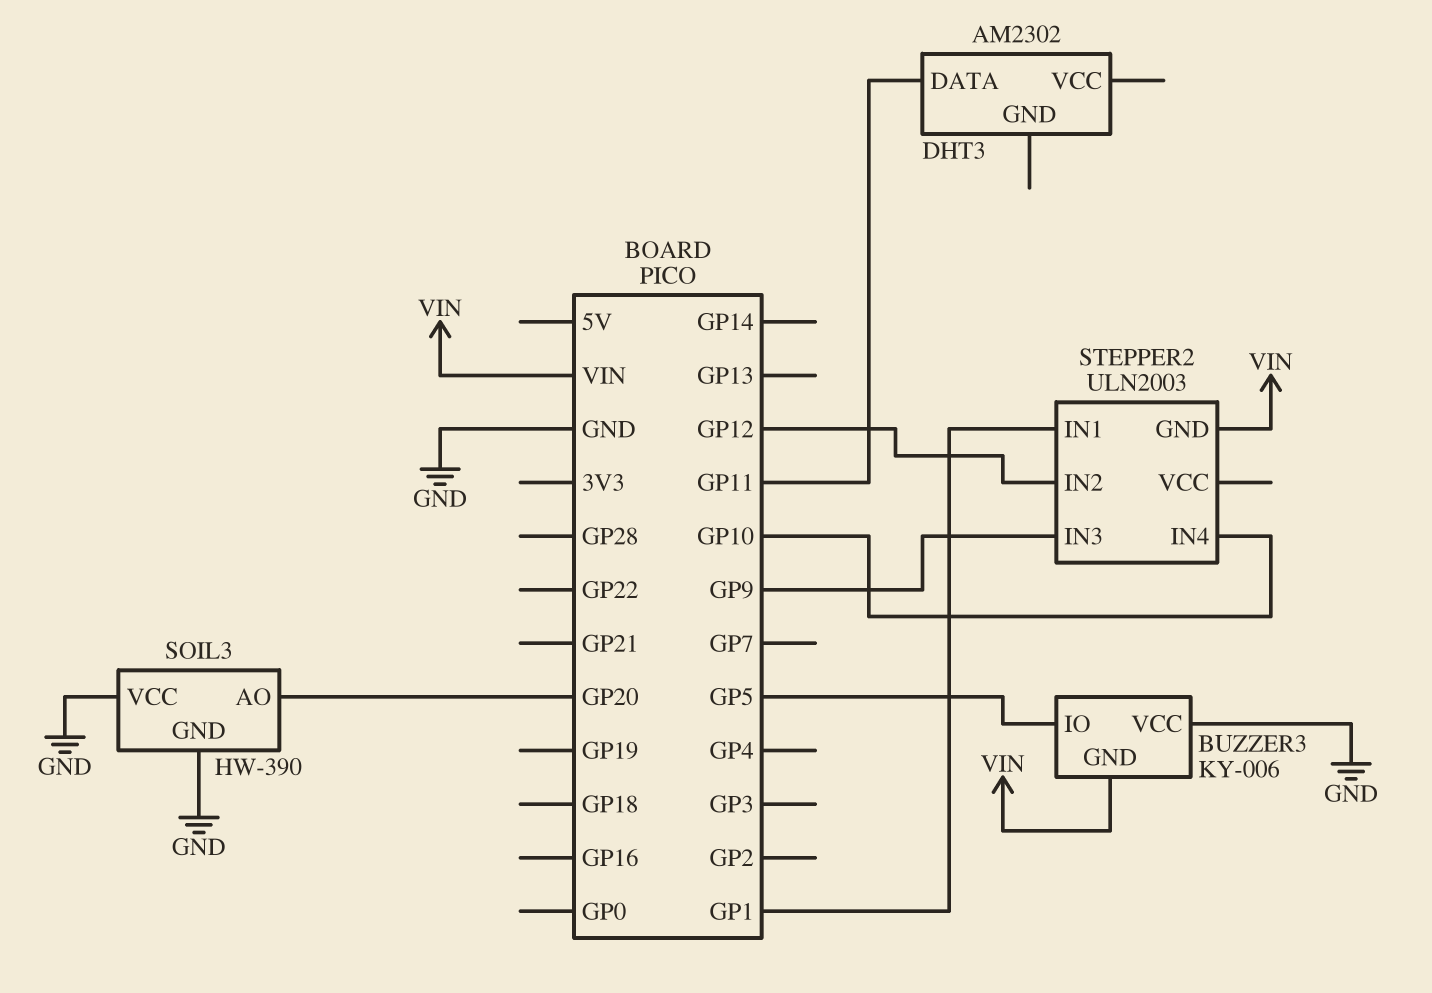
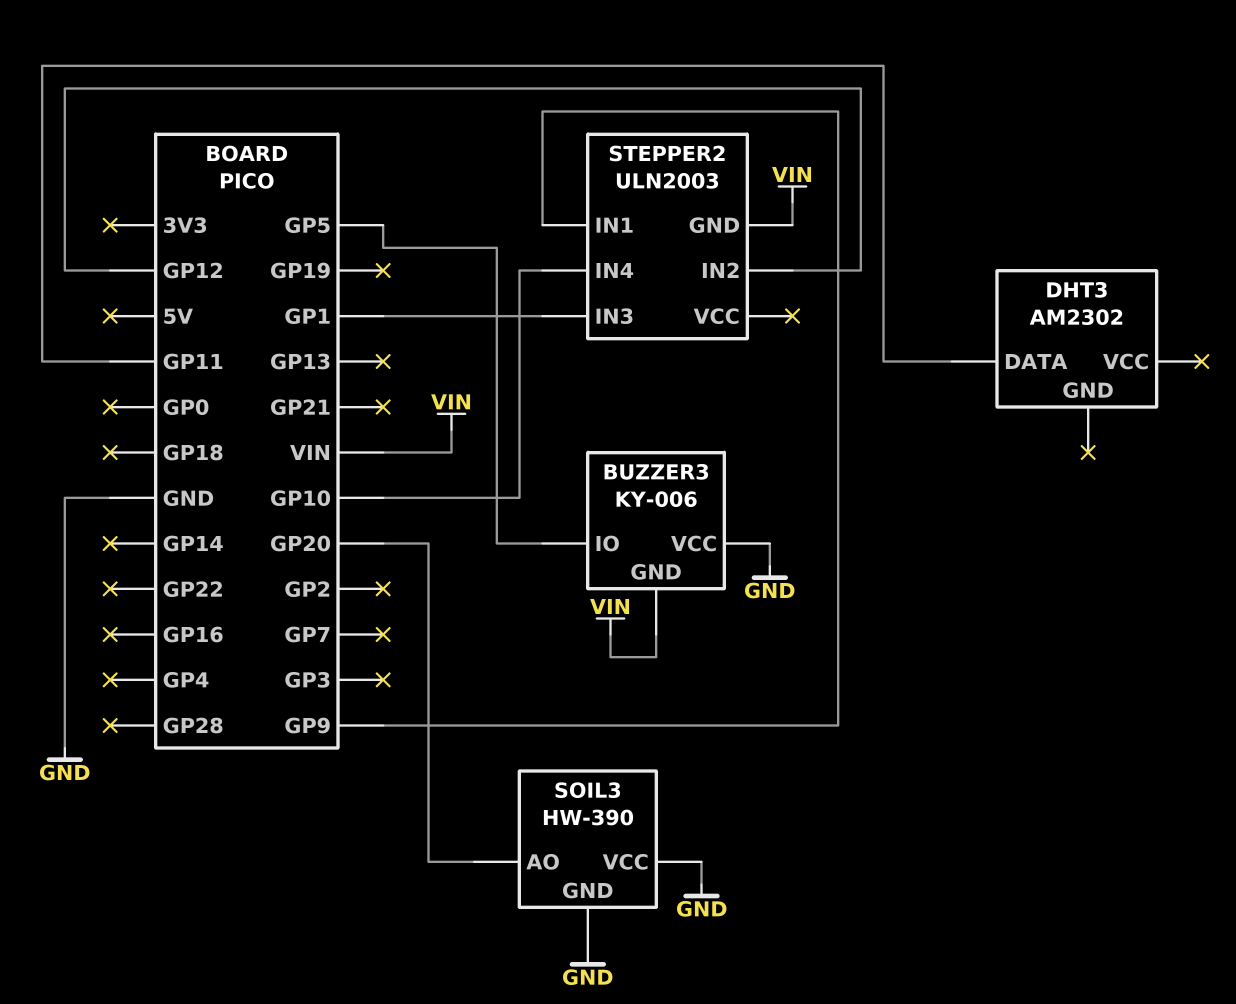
STEPPER2 pin IN1: GP1 -> GP9
STEPPER2 pin IN3: GP9 -> GP1

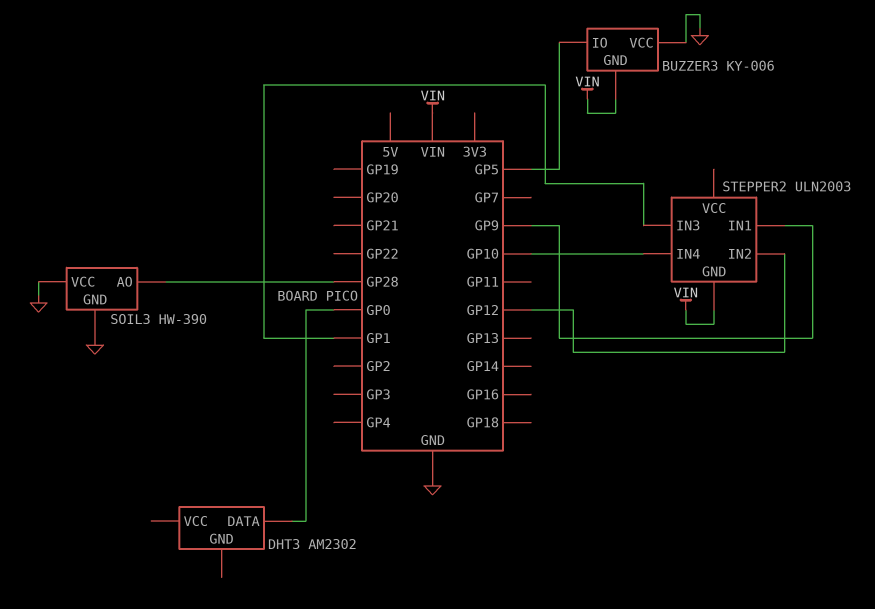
DHT3 pin DATA: GP11 -> GP0
SOIL3 pin AO: GP20 -> GP28

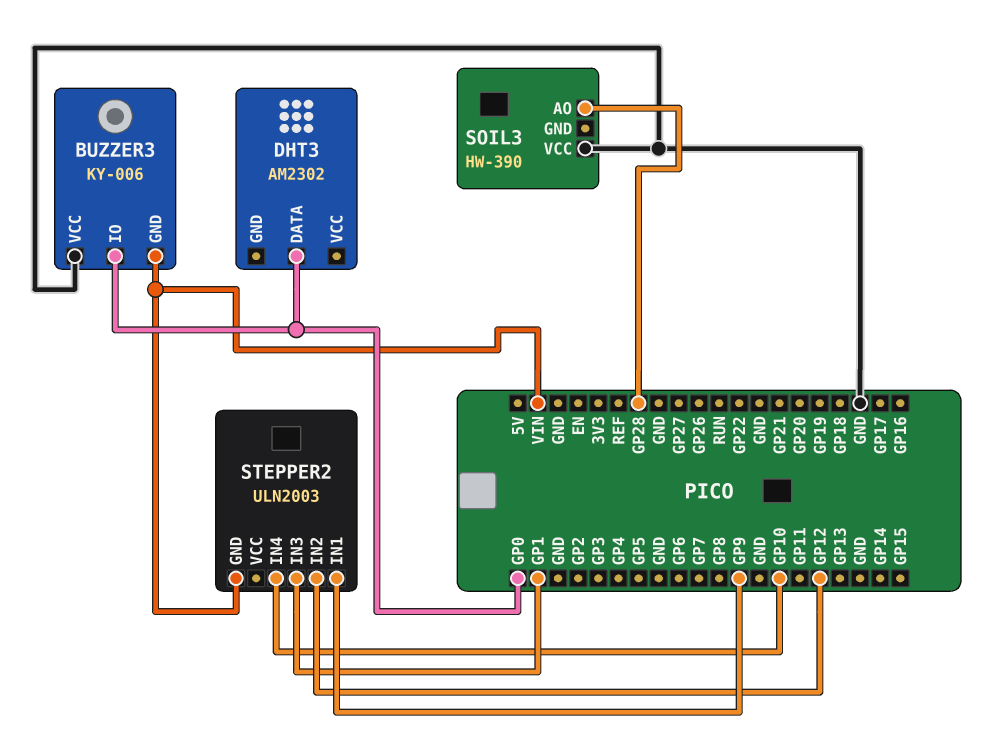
BUZZER3 pin IO: GP5 -> GP0
SOIL3 pin GND: GND -> none

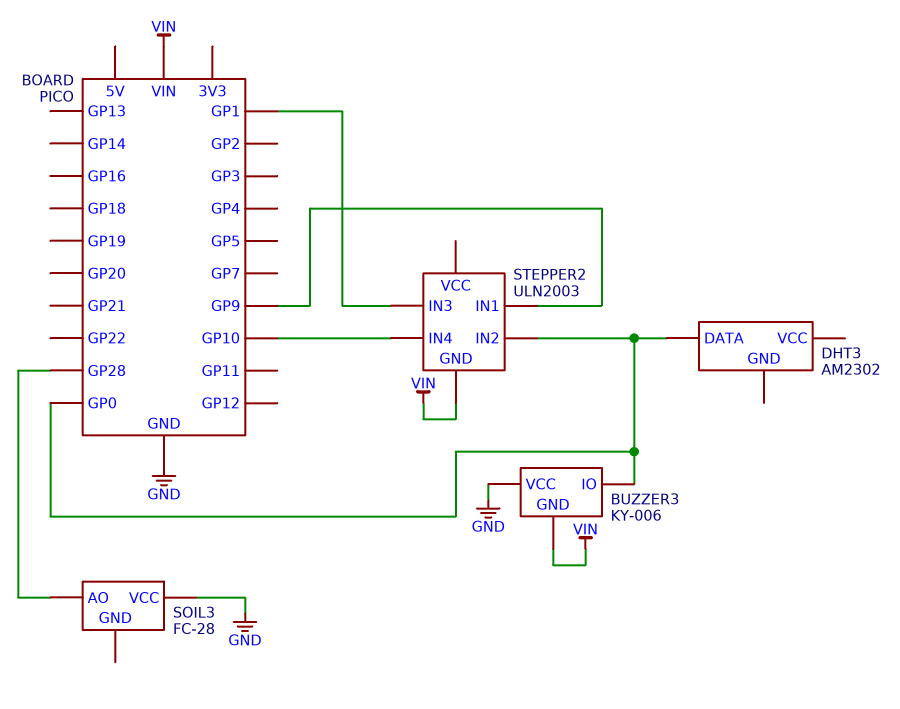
SOIL3: HW-390 -> FC-28
STEPPER2 pin IN2: GP12 -> GP0

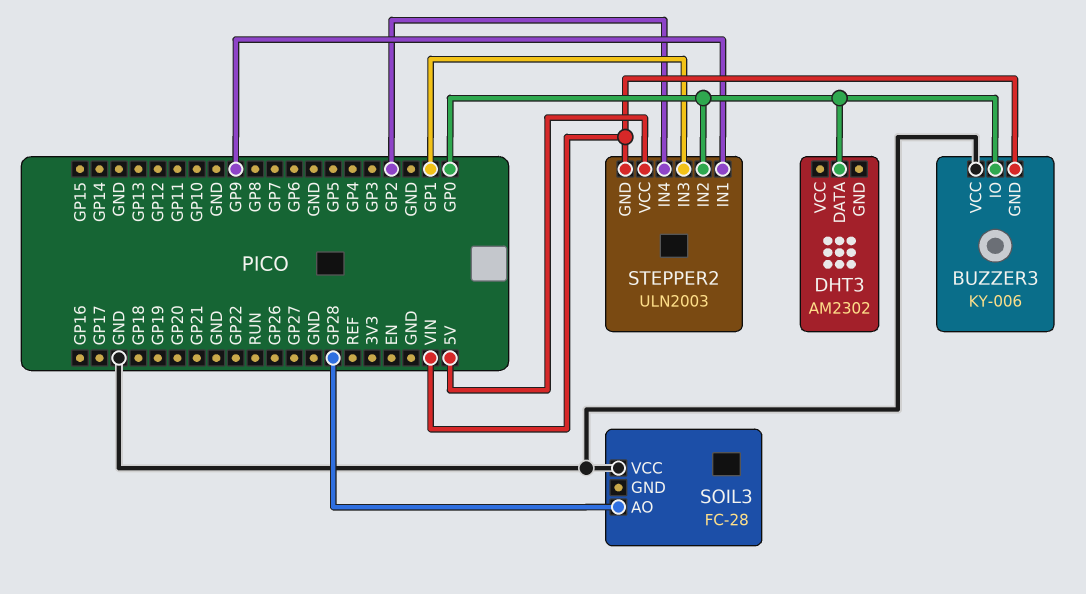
STEPPER2 pin IN4: GP10 -> GP2
STEPPER2 pin VCC: none -> 5V

